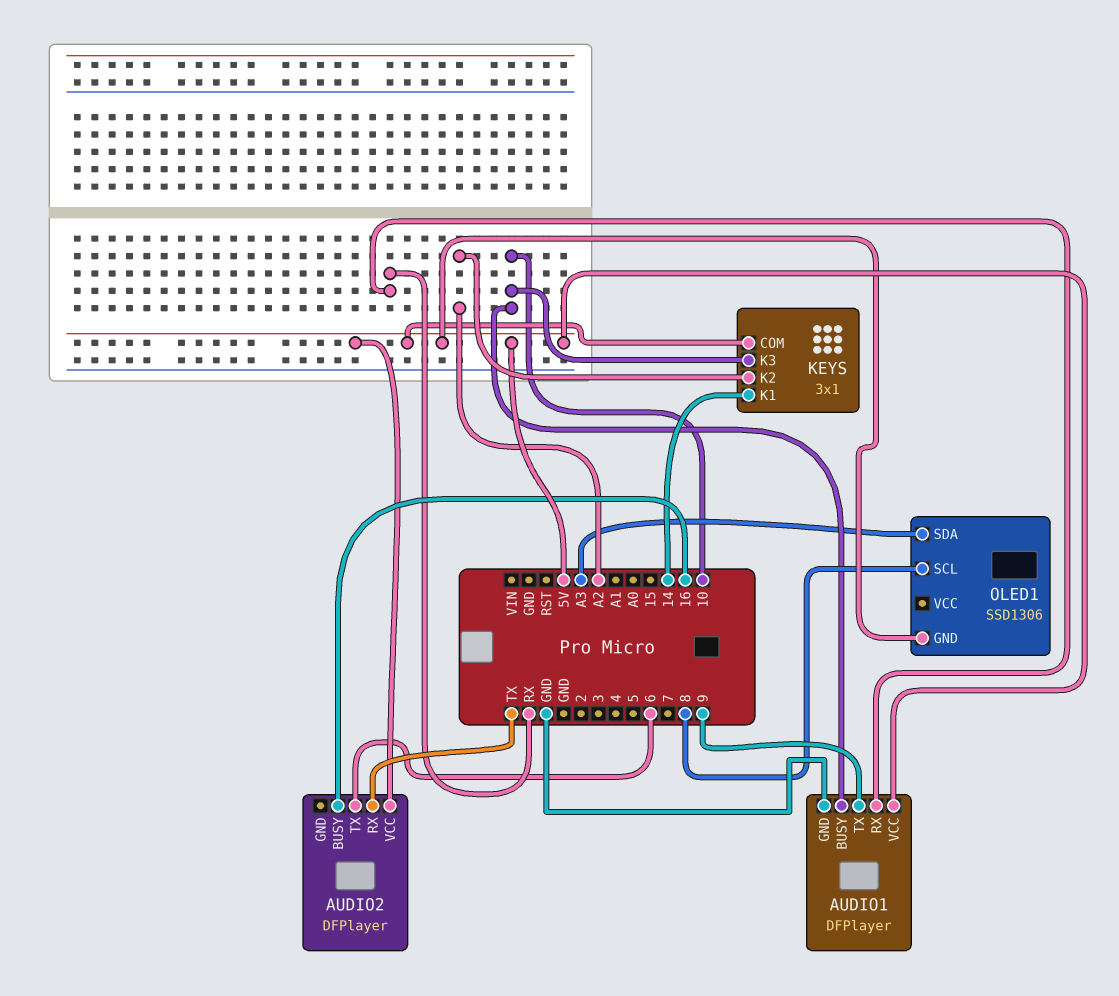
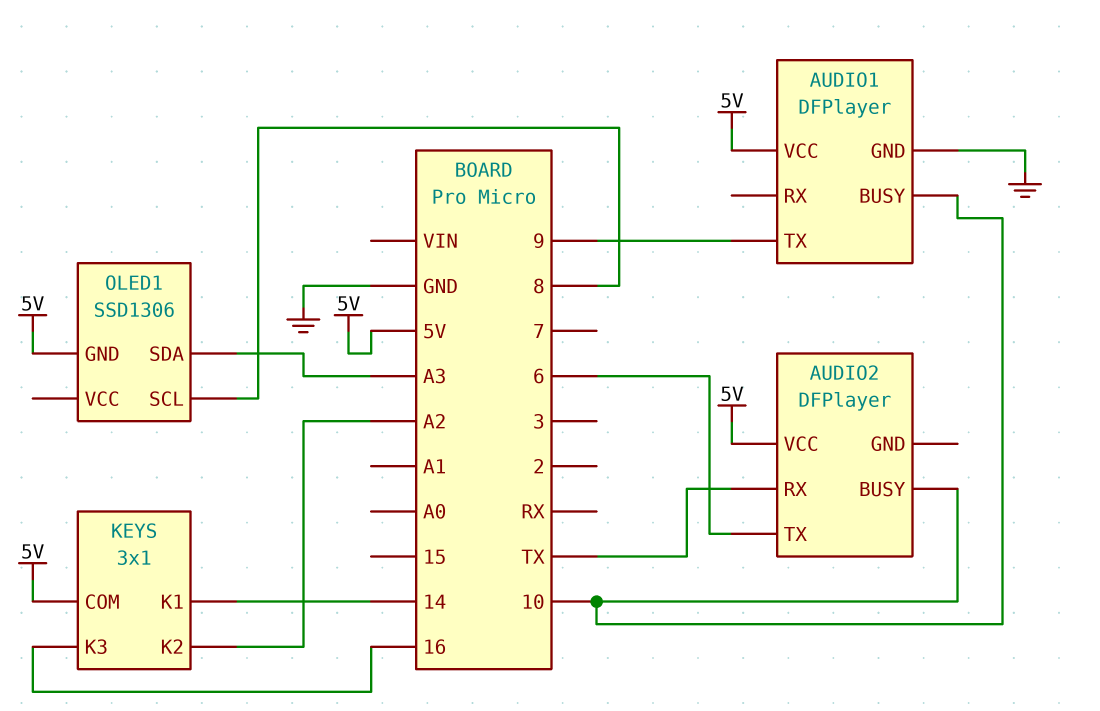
AUDIO1 pin RX: RX -> none
AUDIO2 pin BUSY: 16 -> 10
KEYS pin K3: 10 -> 16

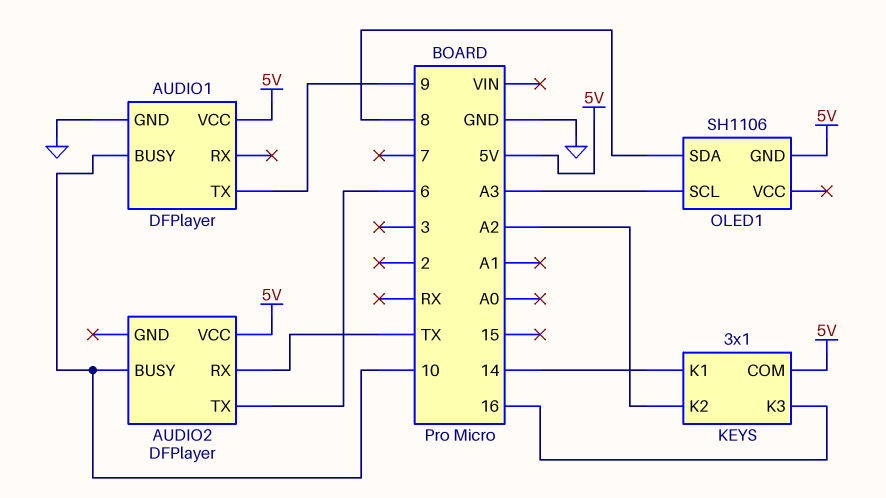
OLED1: SSD1306 -> SH1106
OLED1 pin SCL: 8 -> A3
OLED1 pin SDA: A3 -> 8

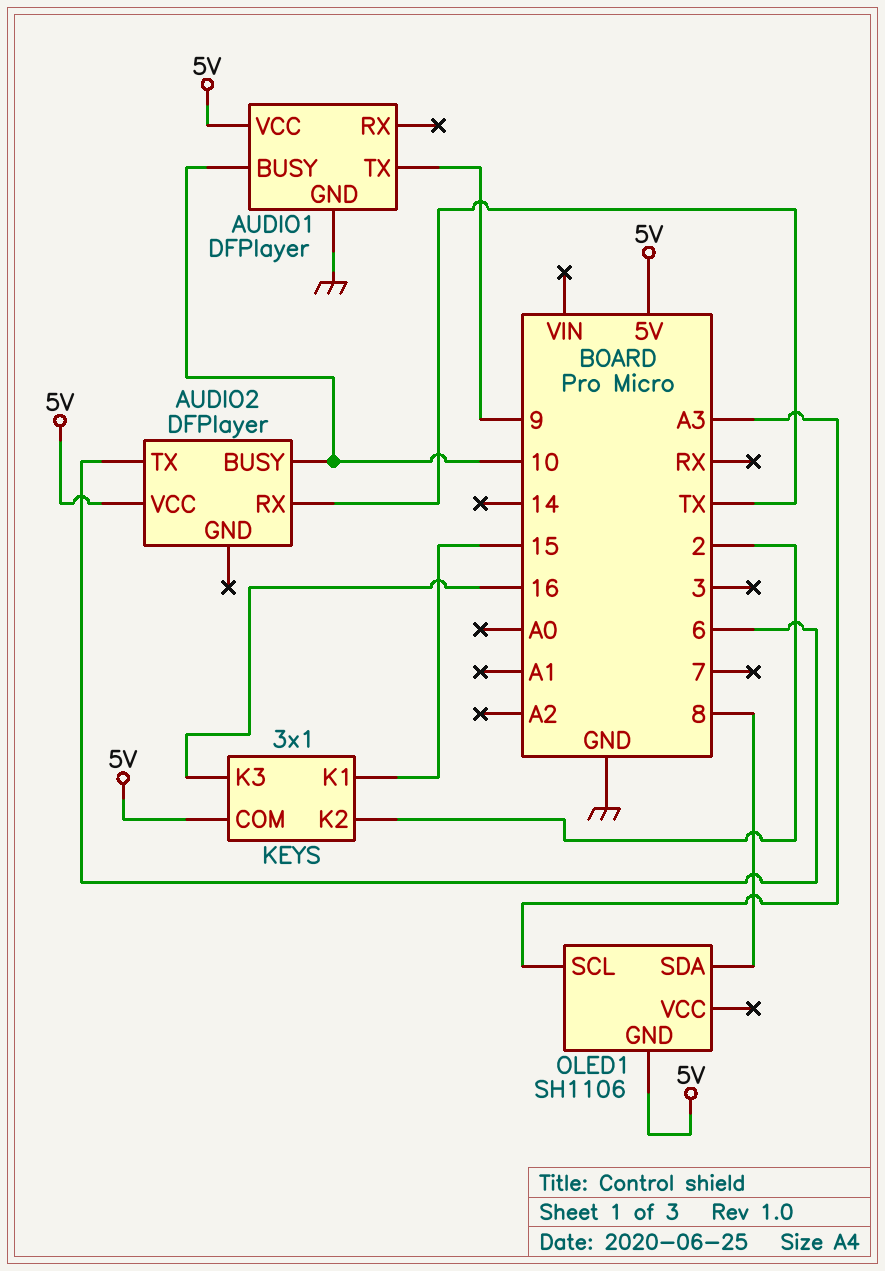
KEYS pin K1: 14 -> 15
KEYS pin K2: A2 -> 2

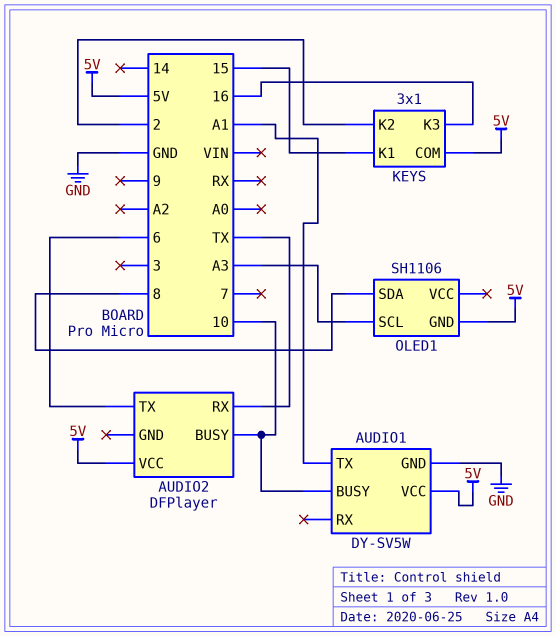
AUDIO1: DFPlayer -> DY-SV5W
AUDIO1 pin TX: 9 -> A1

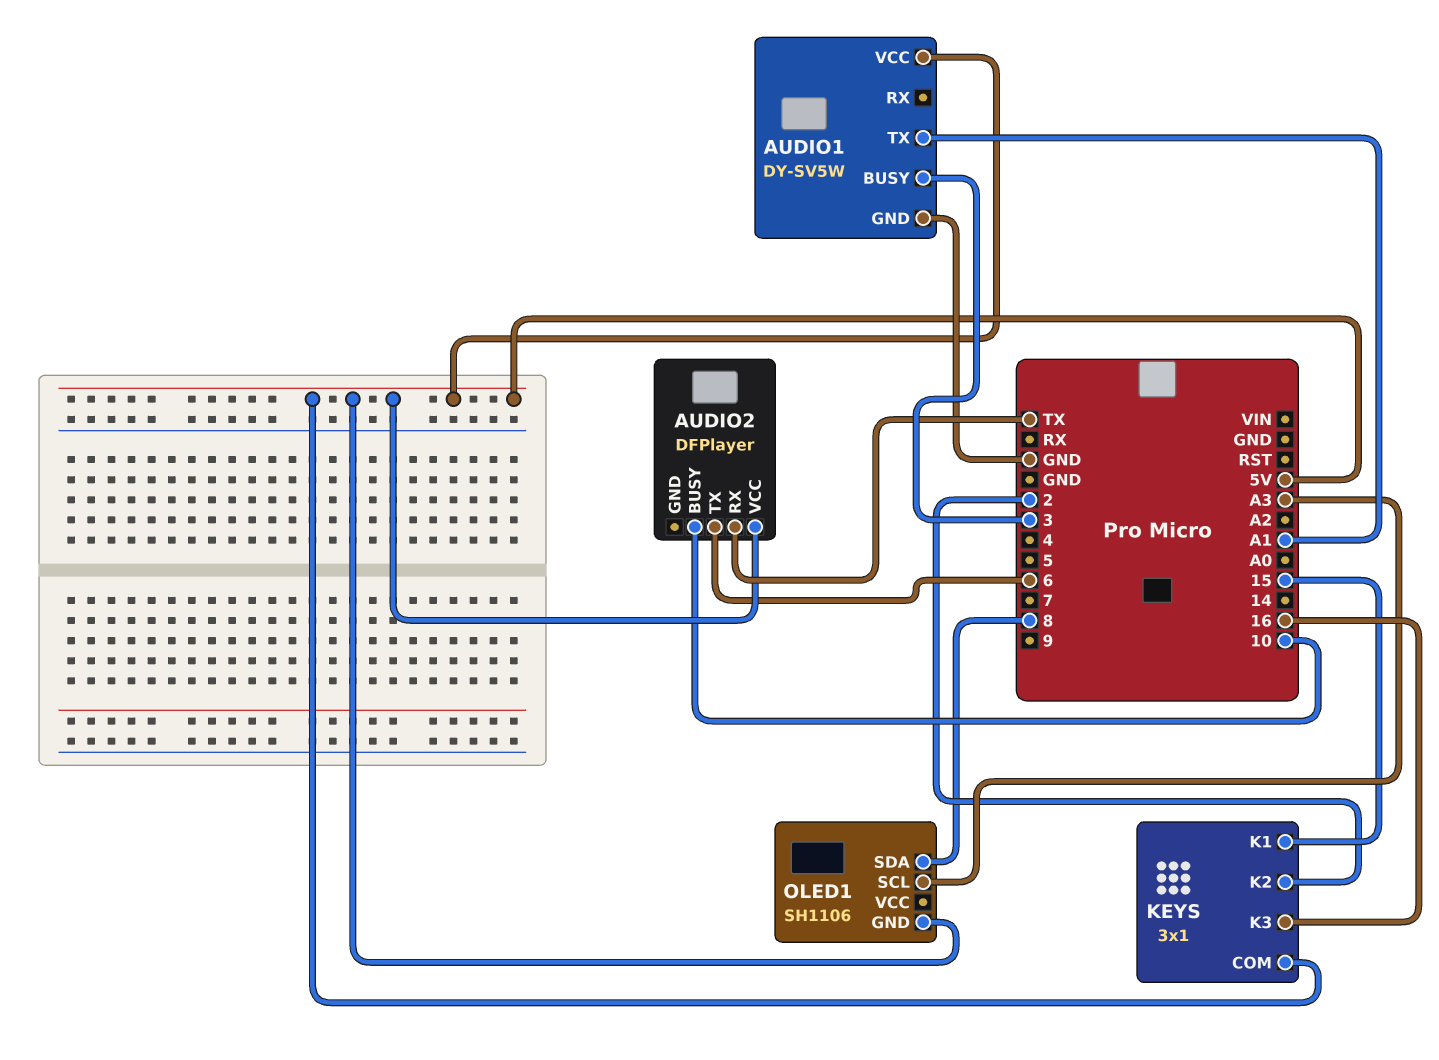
AUDIO1 pin BUSY: 10 -> 3

